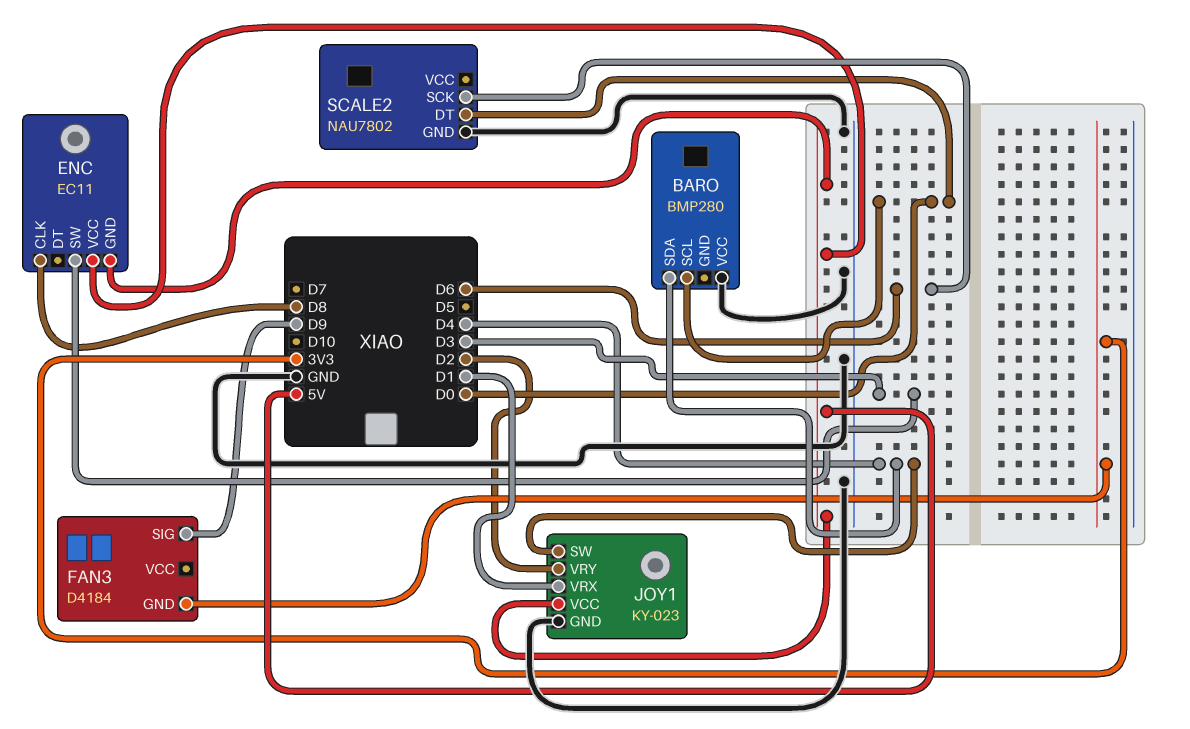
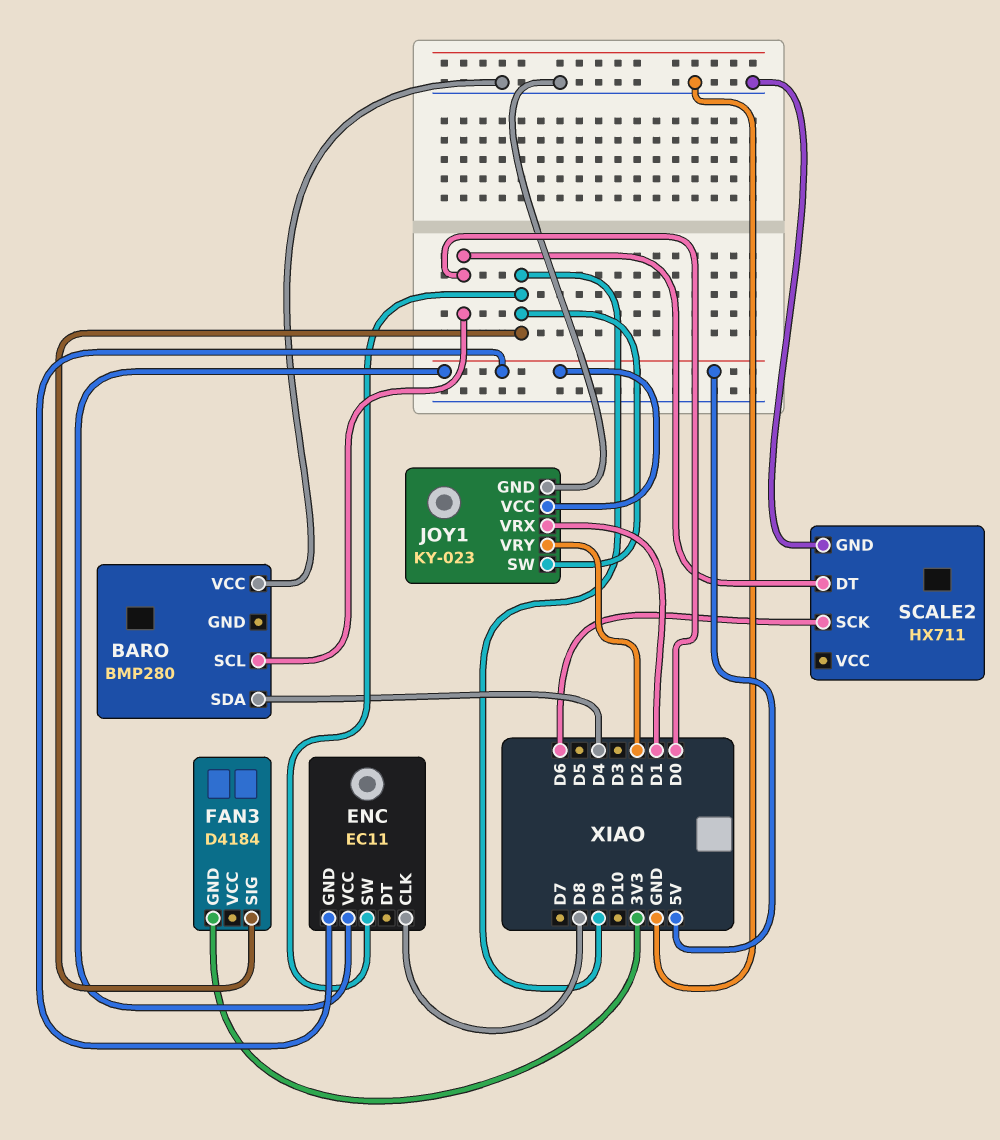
ENC pin SW: D3 -> D9
JOY1 pin SW: D4 -> D9
SCALE2: NAU7802 -> HX711

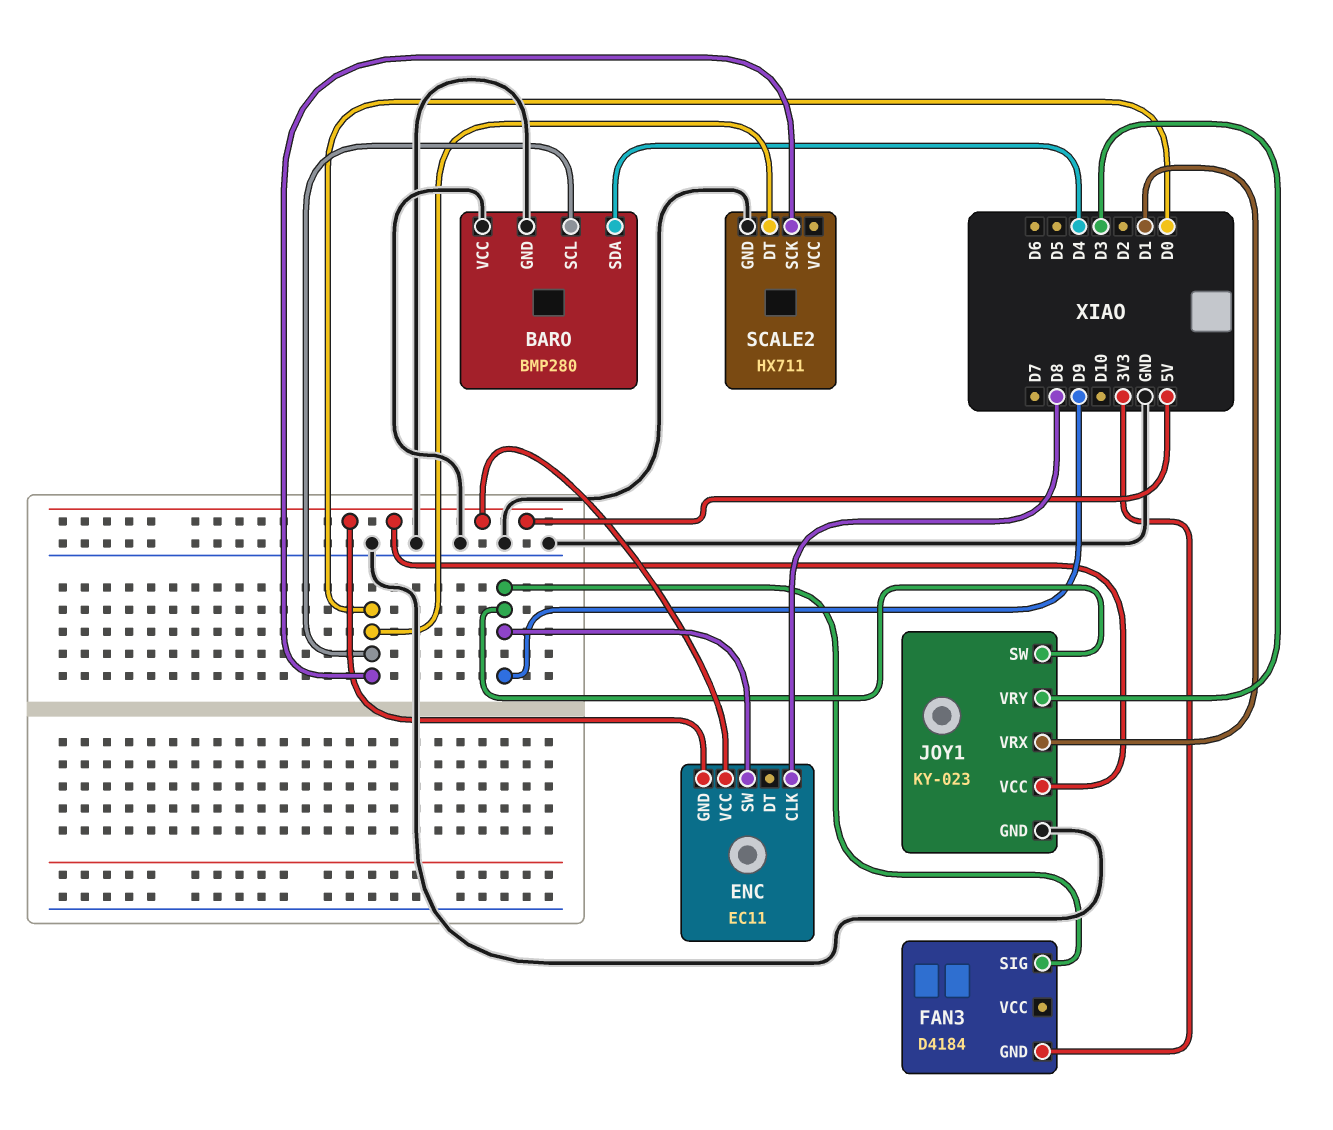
BARO pin GND: none -> GND
JOY1 pin VRY: D2 -> D3
SCALE2 pin SCK: D6 -> D0

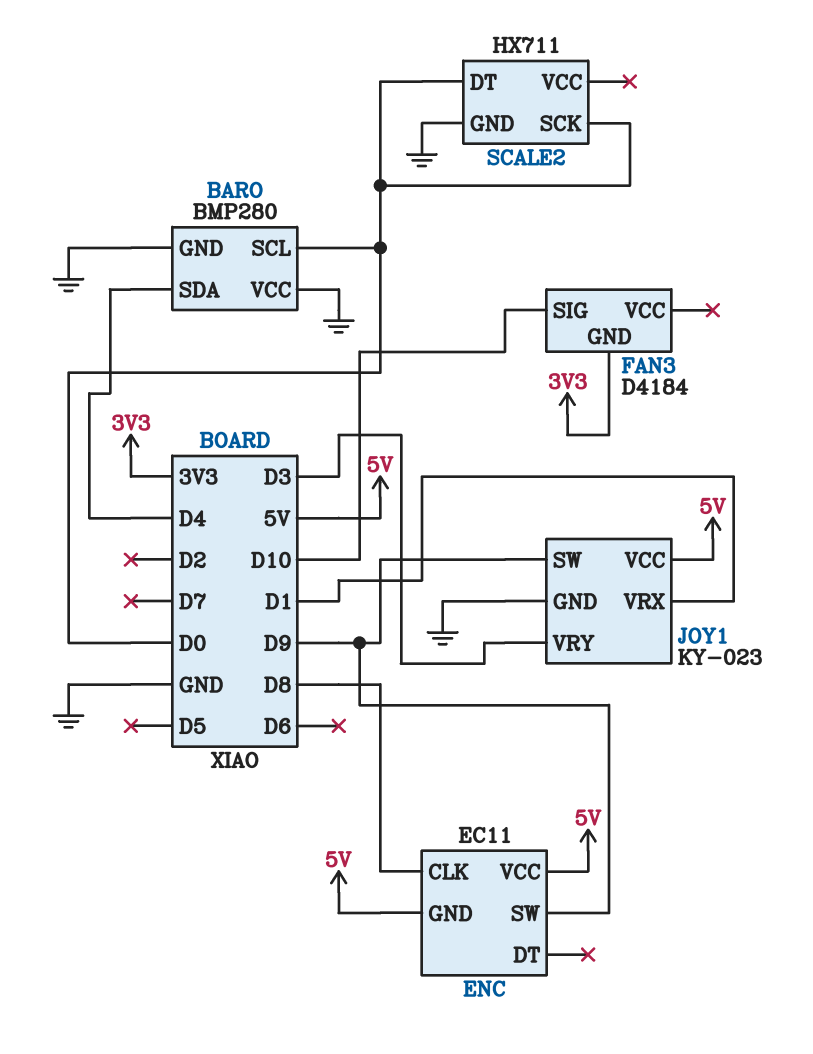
FAN3 pin SIG: D9 -> D10

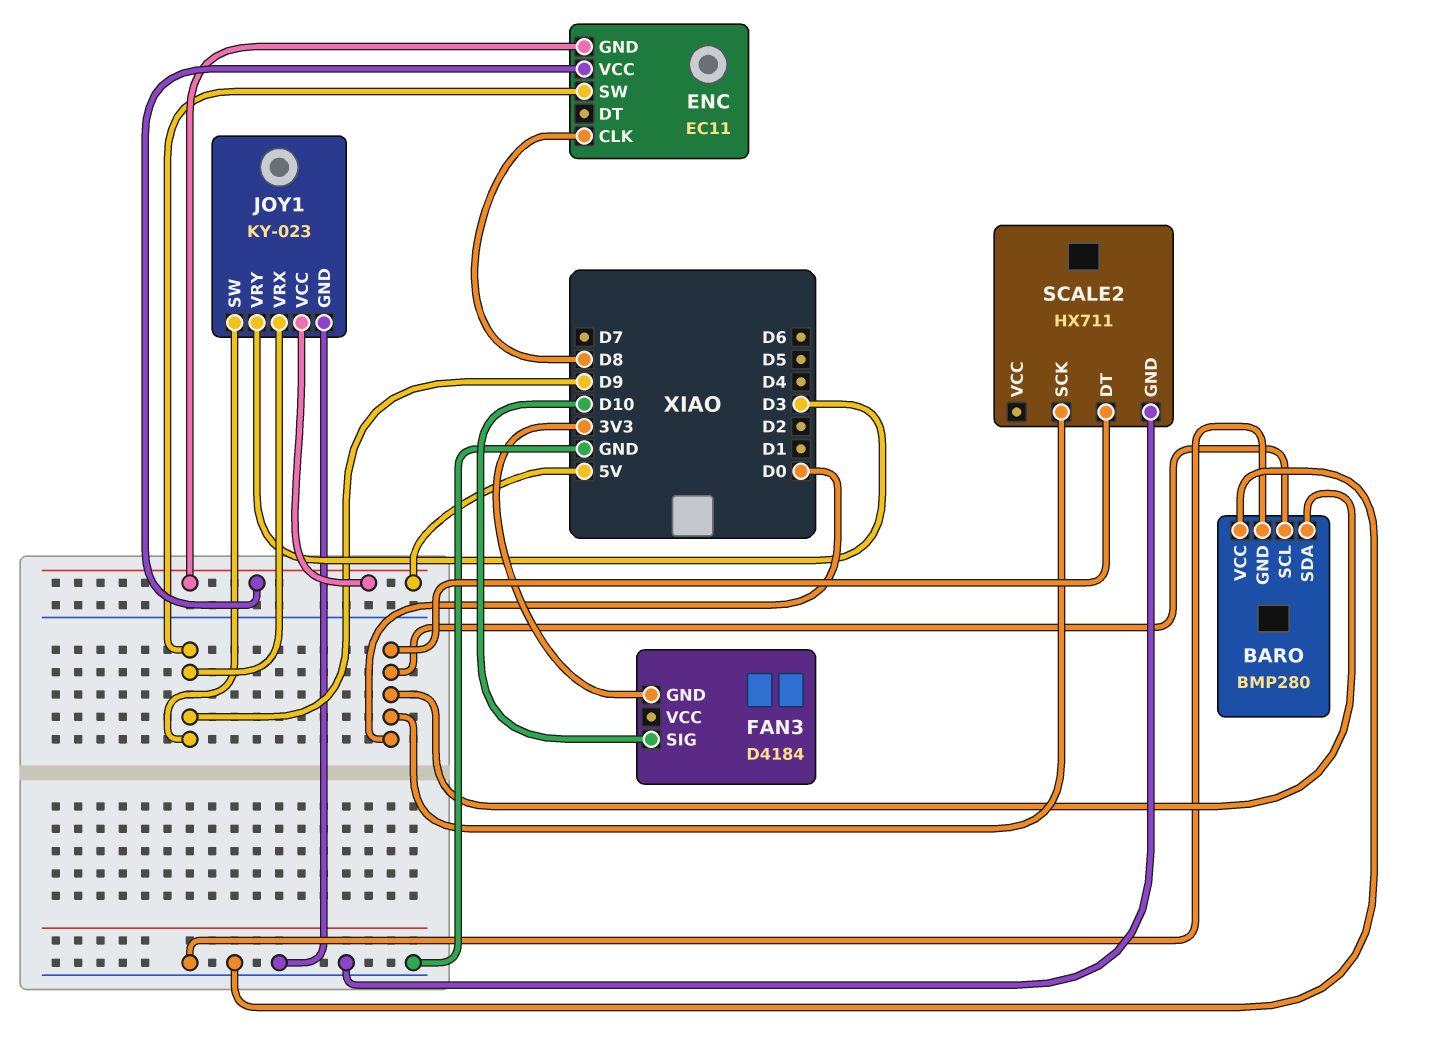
BARO pin SDA: D4 -> D0
JOY1 pin VRX: D1 -> D9

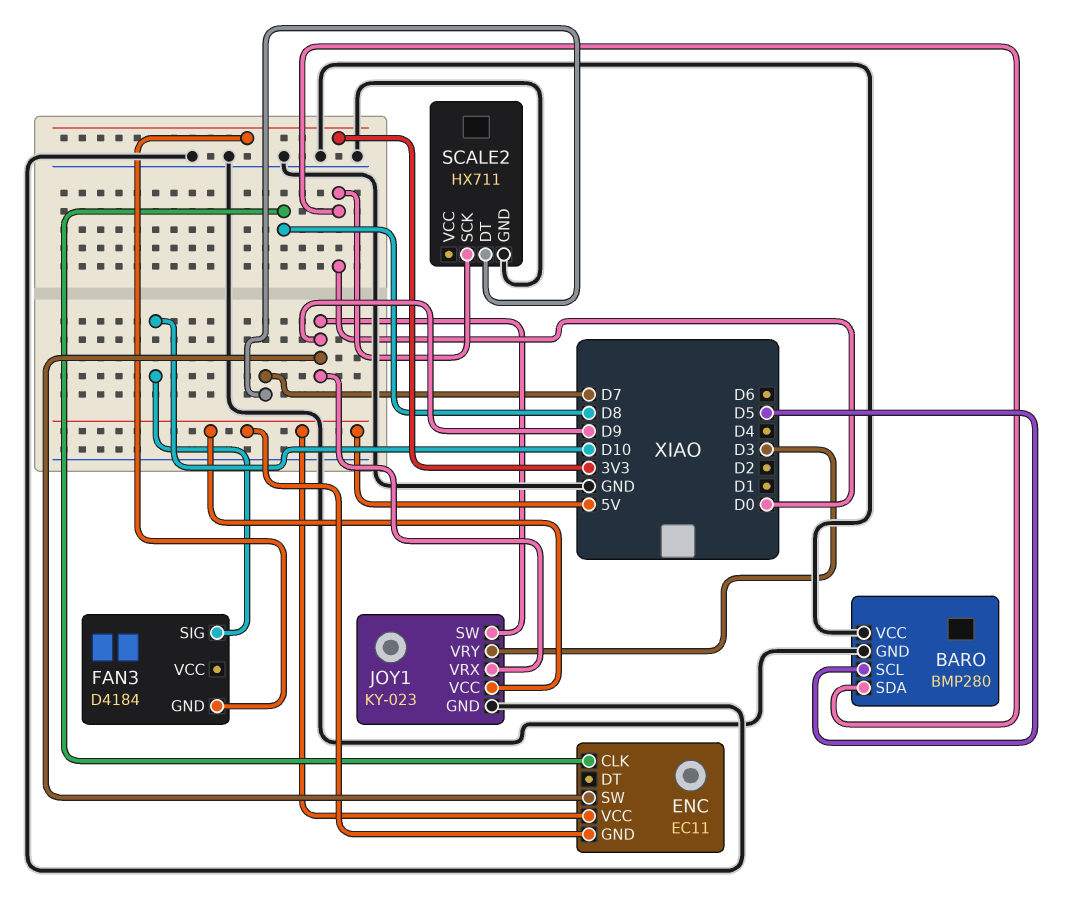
BARO pin SCL: D0 -> D5
SCALE2 pin DT: D0 -> D7

